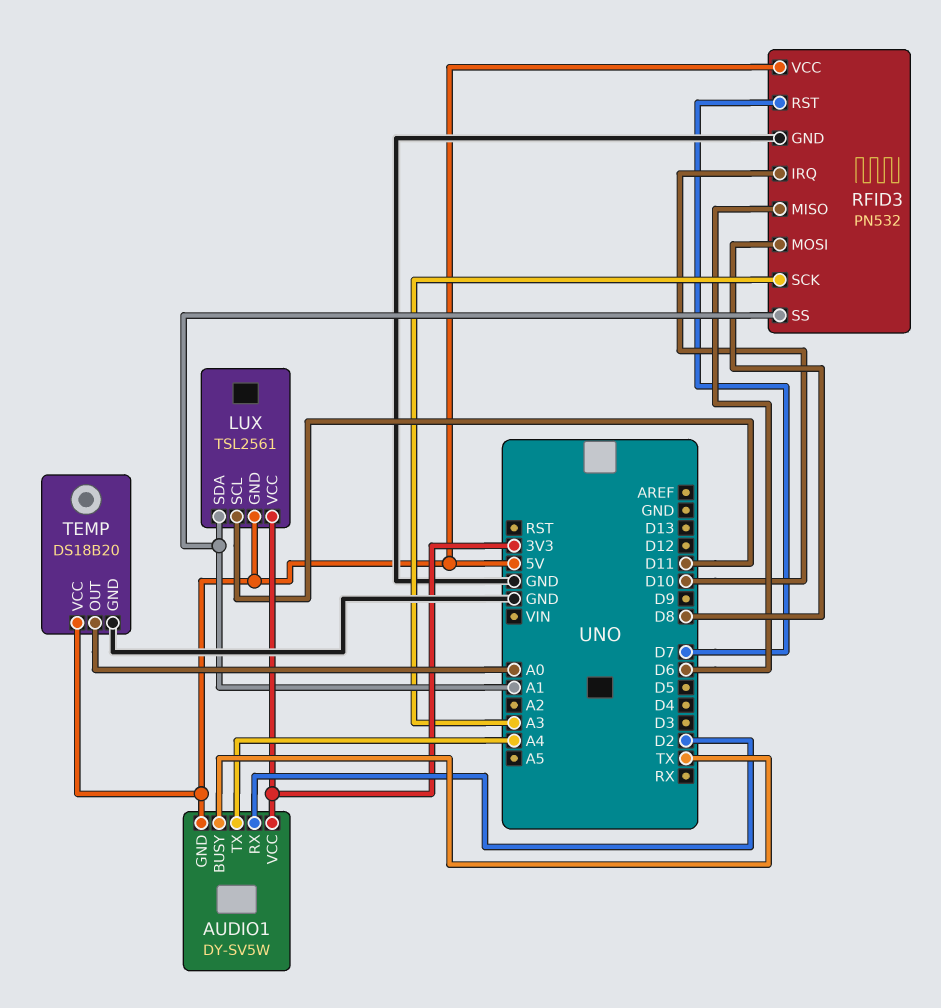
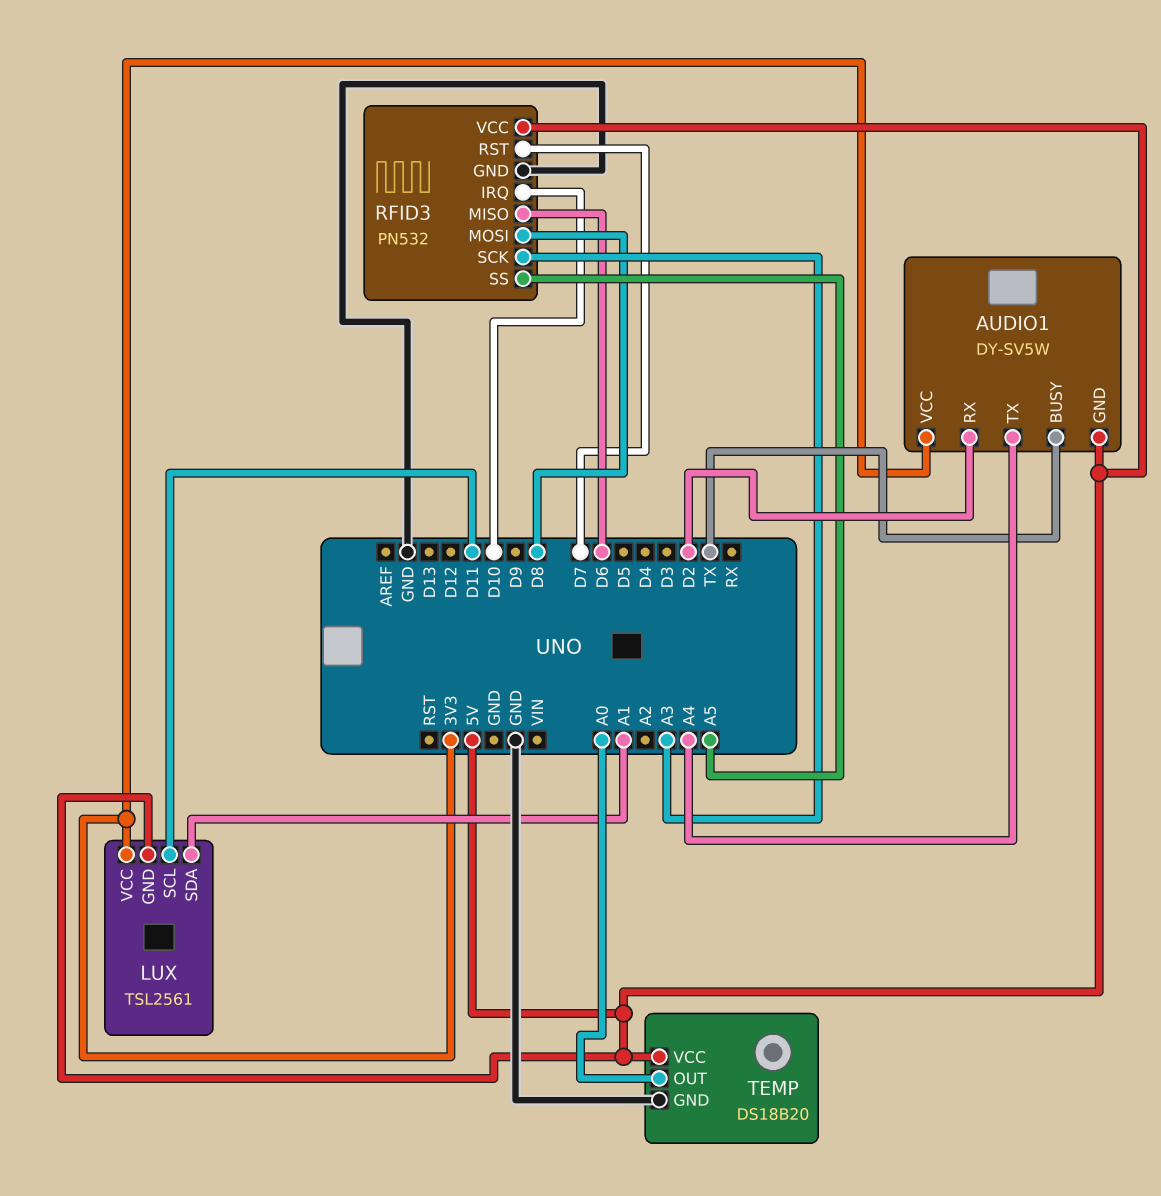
RFID3 pin SS: A1 -> A5

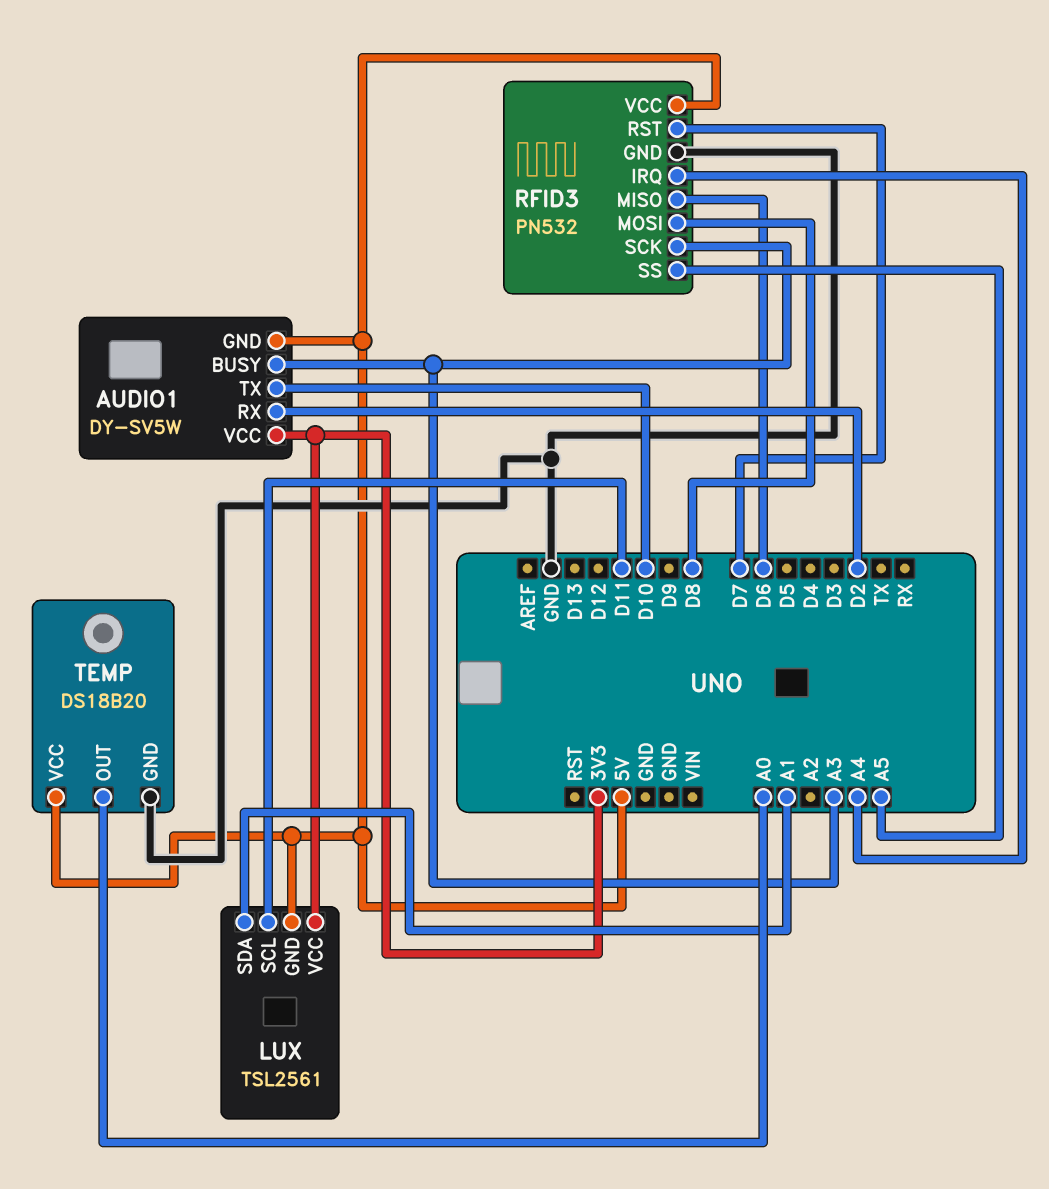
AUDIO1 pin BUSY: TX -> A3
AUDIO1 pin TX: A4 -> D10
RFID3 pin IRQ: D10 -> A4

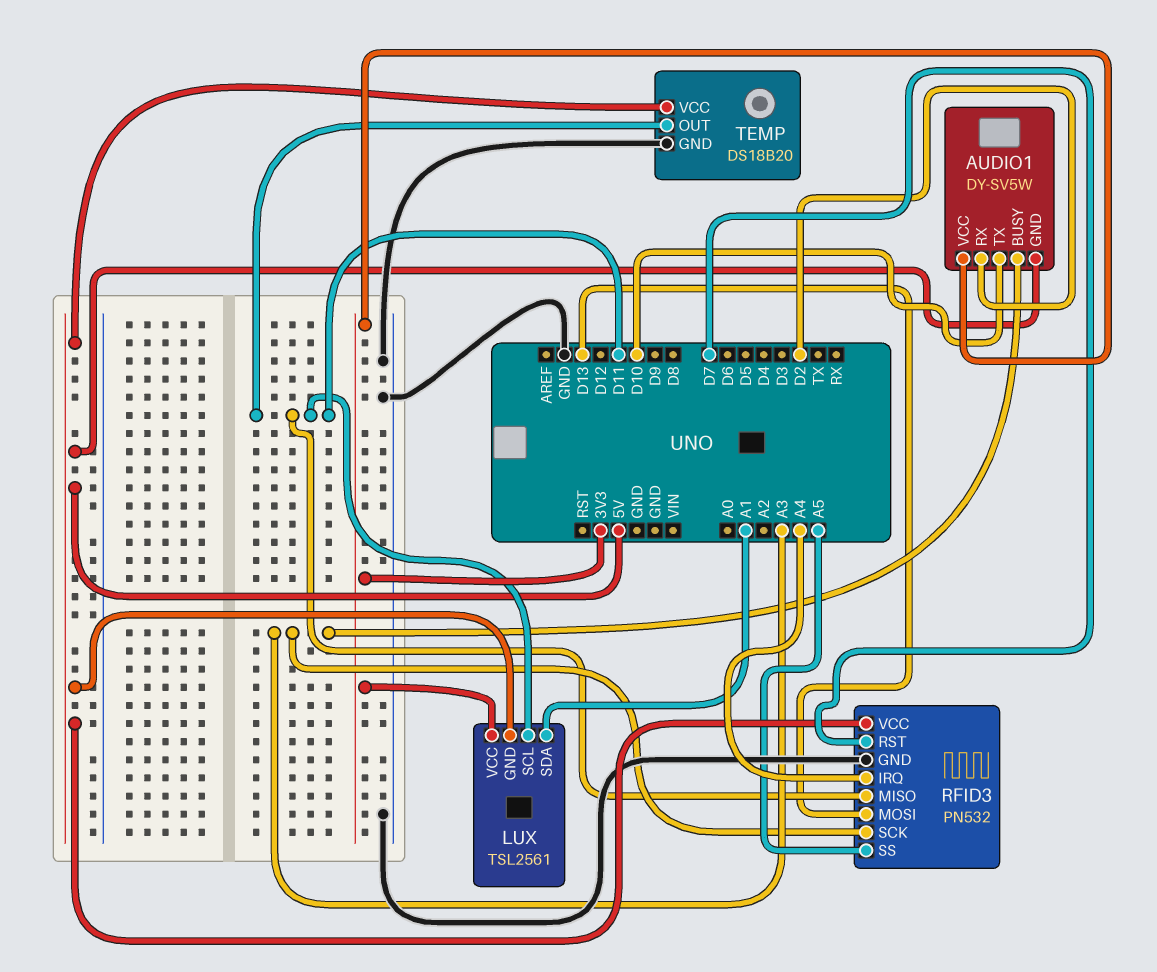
RFID3 pin MISO: D6 -> D11
RFID3 pin MOSI: D8 -> D13
TEMP pin OUT: A0 -> D11

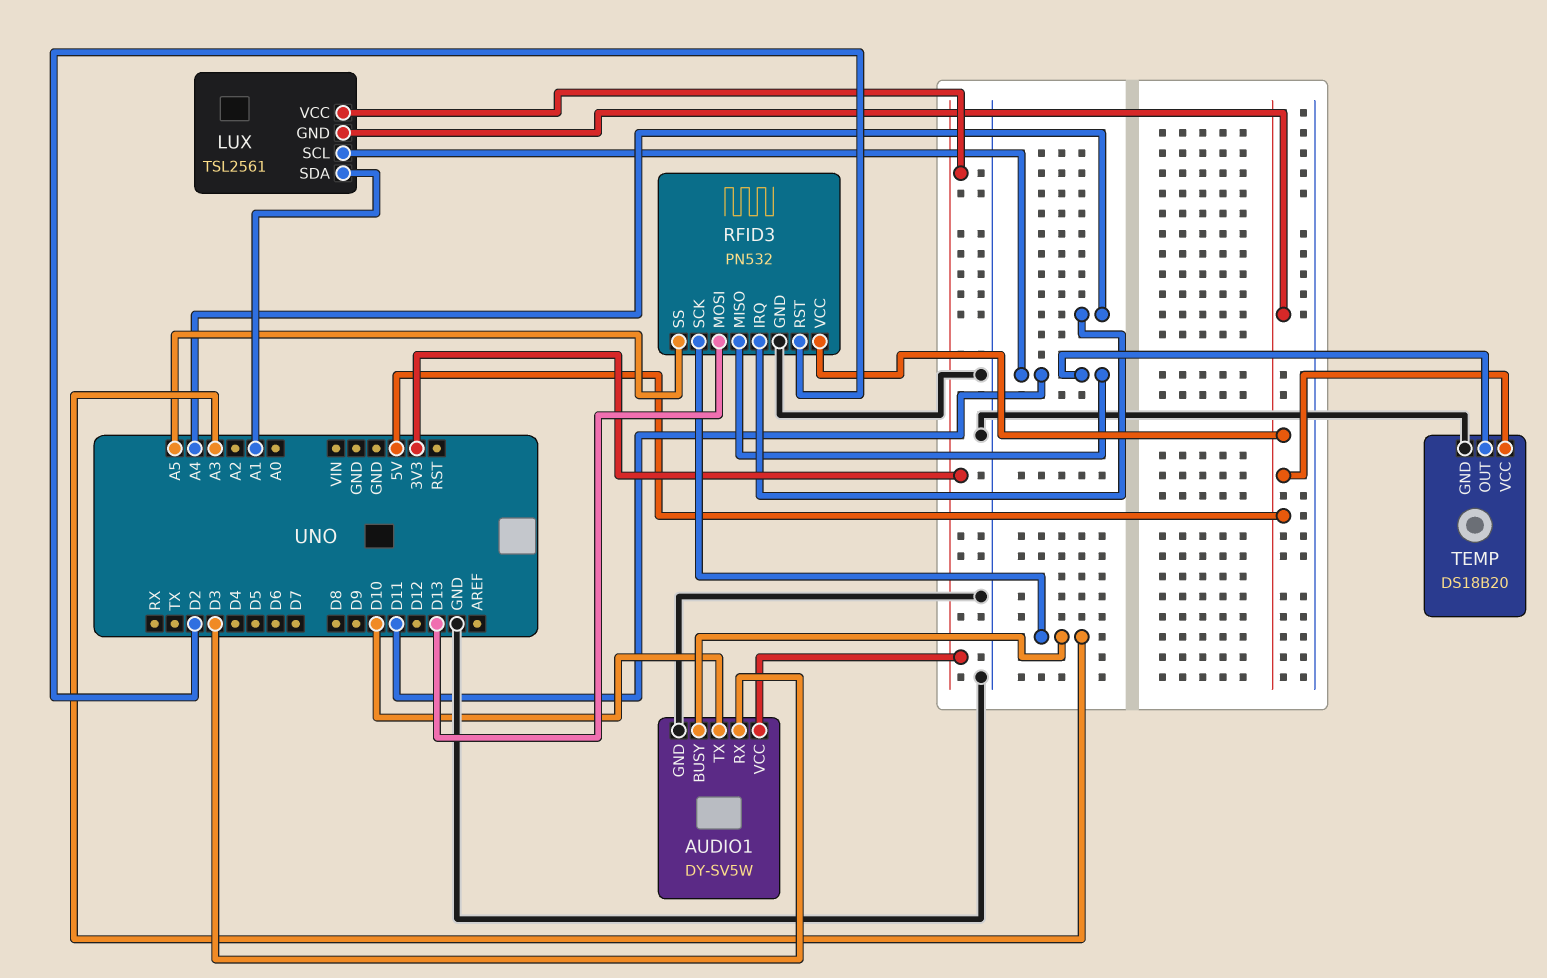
AUDIO1 pin GND: 5V -> GND
AUDIO1 pin RX: D2 -> D3
RFID3 pin RST: D7 -> D2

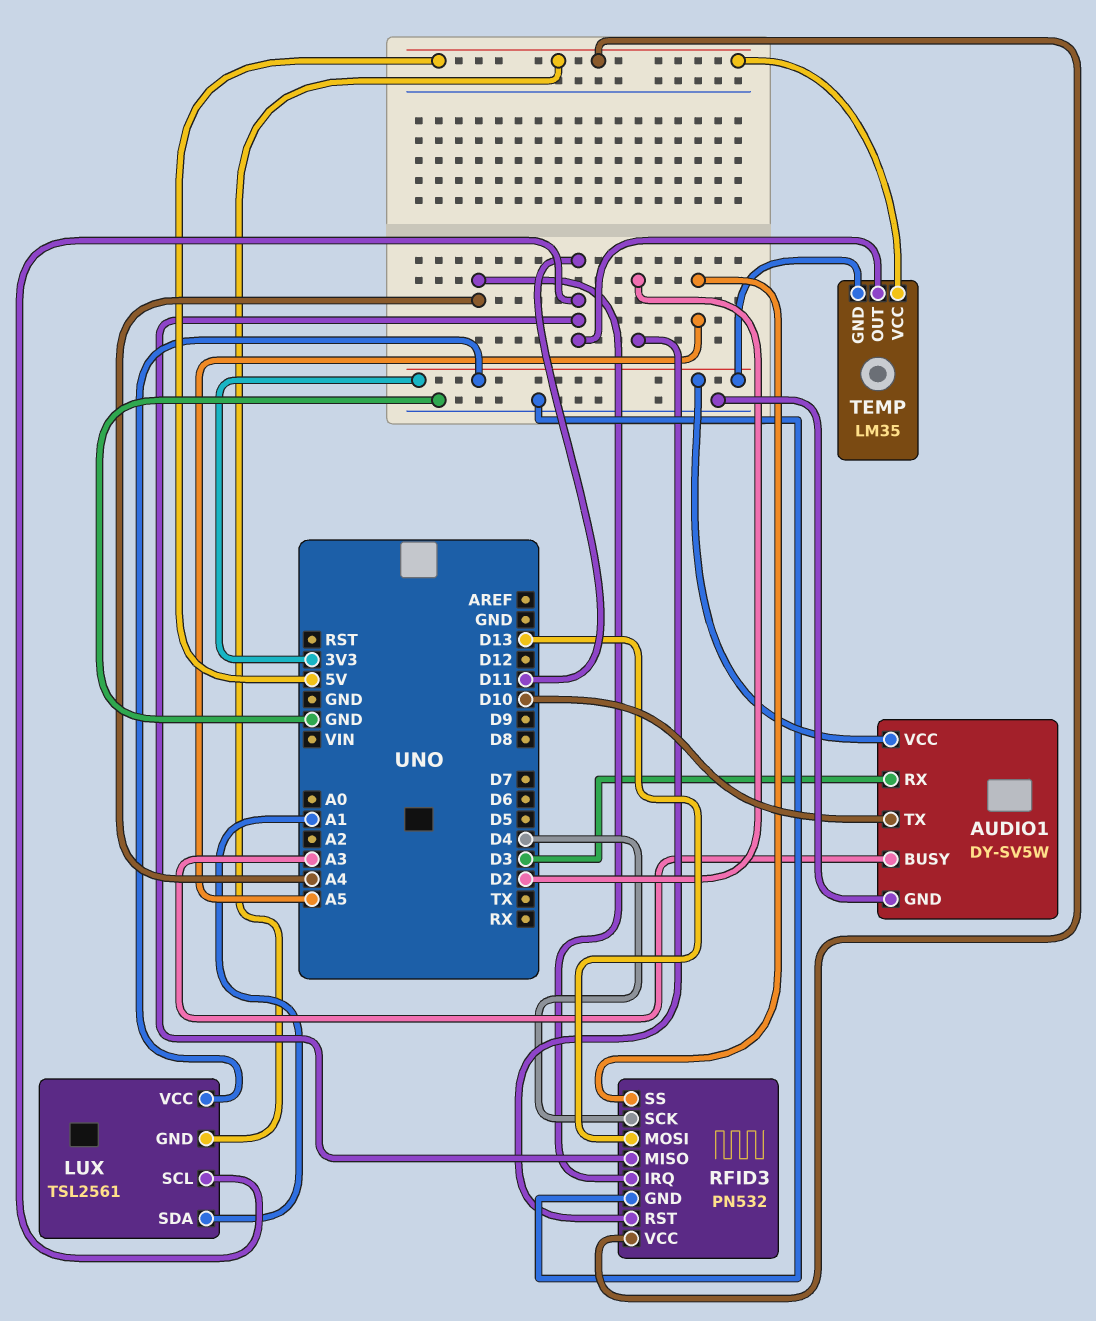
RFID3 pin SCK: A3 -> D4
TEMP: DS18B20 -> LM35
TEMP pin GND: GND -> 3V3

